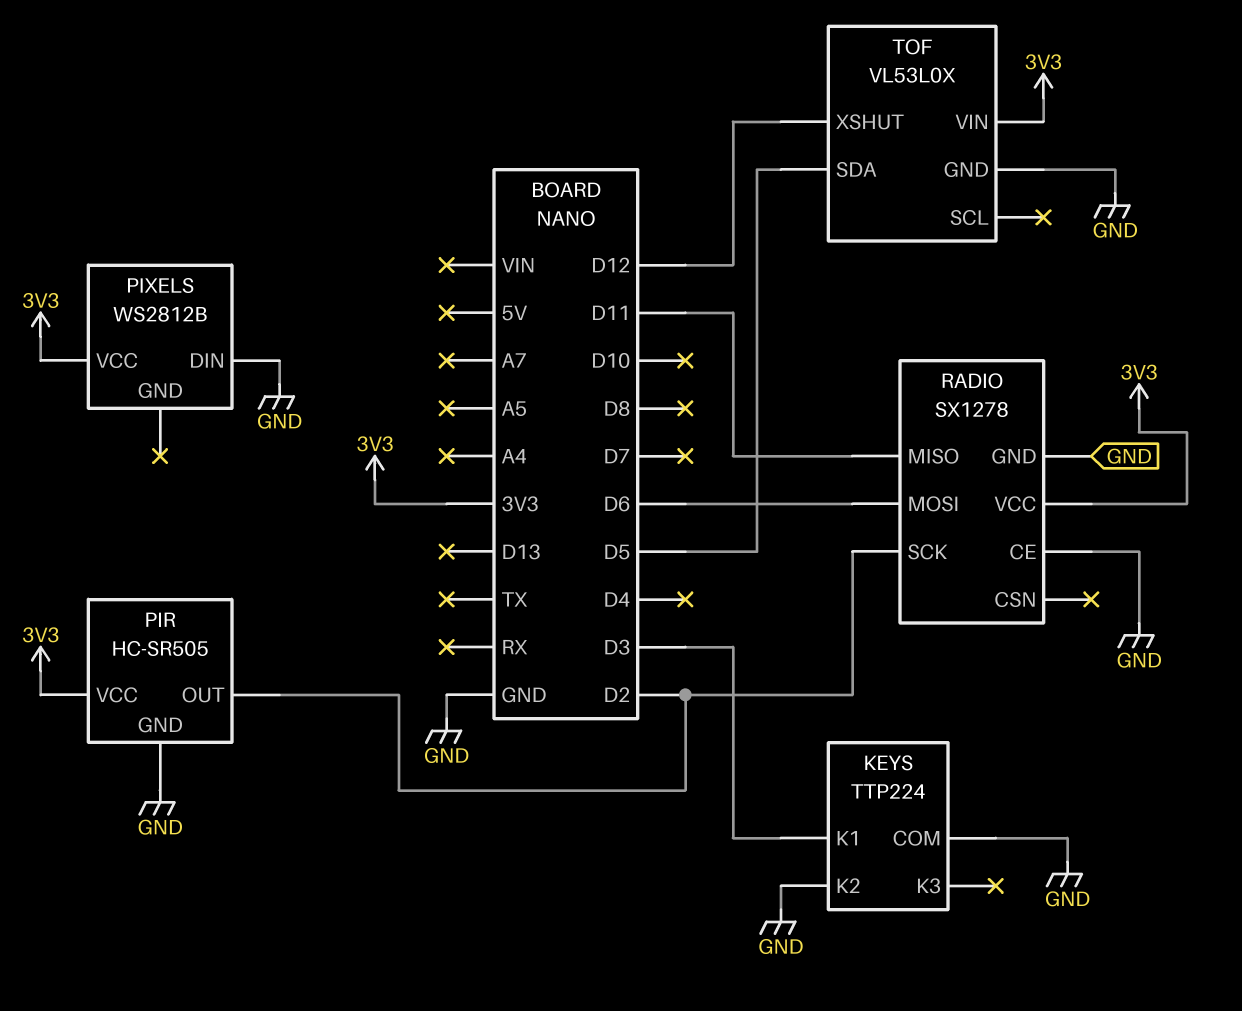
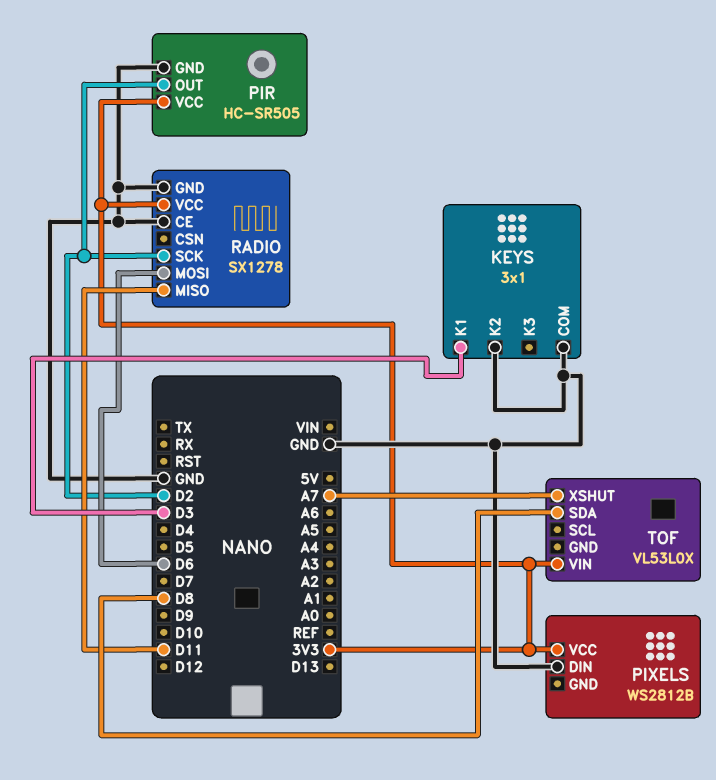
KEYS: TTP224 -> 3x1
TOF pin GND: GND -> none
TOF pin SDA: D5 -> D8
TOF pin XSHUT: D12 -> A7

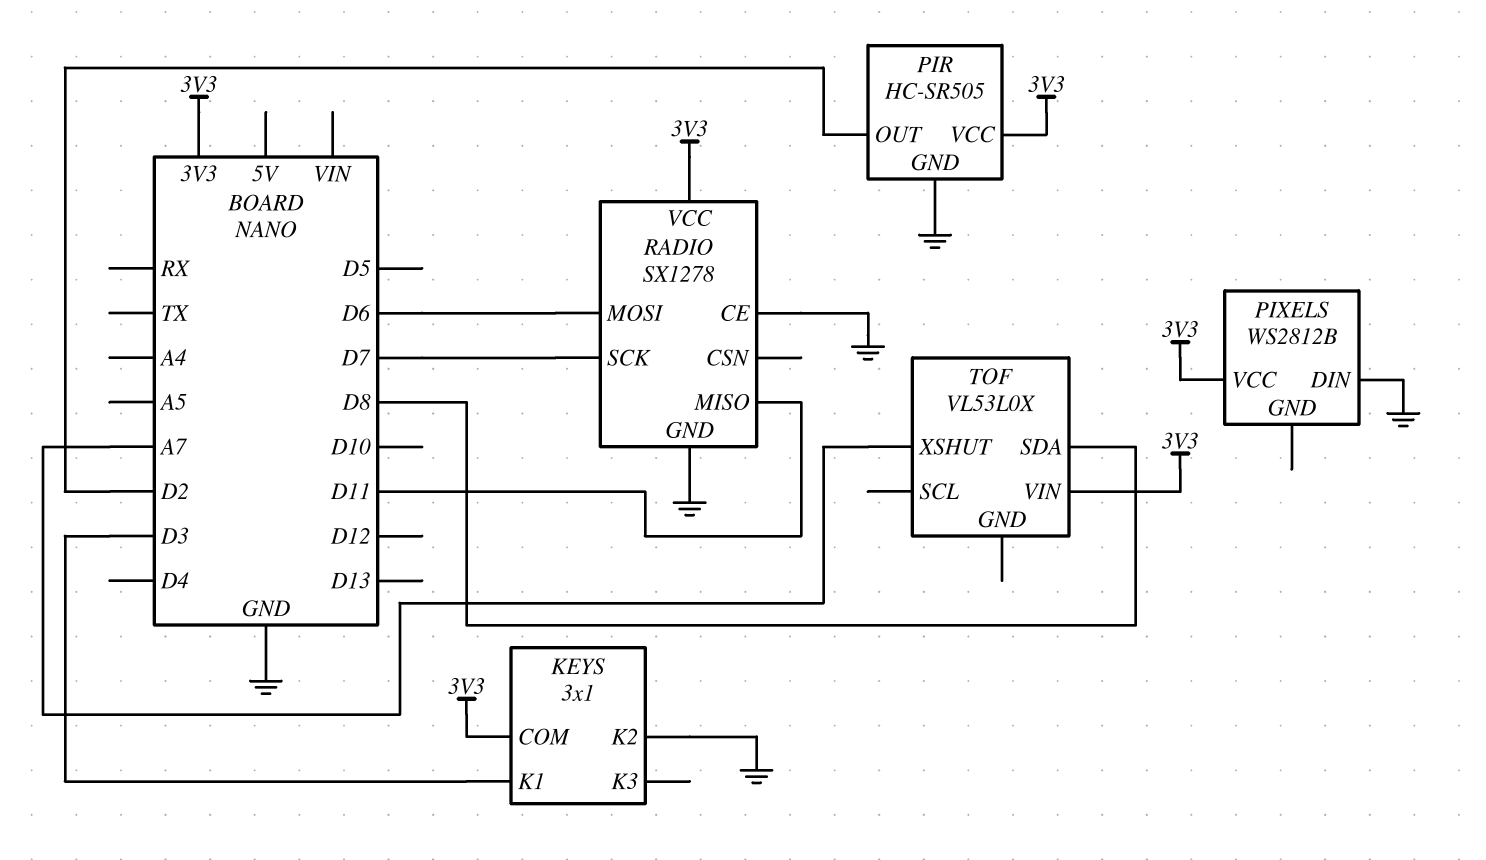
KEYS pin COM: GND -> 3V3
RADIO pin SCK: D2 -> D7

